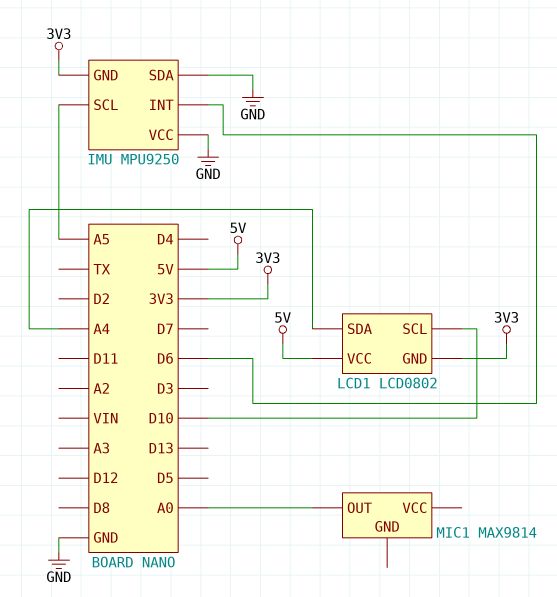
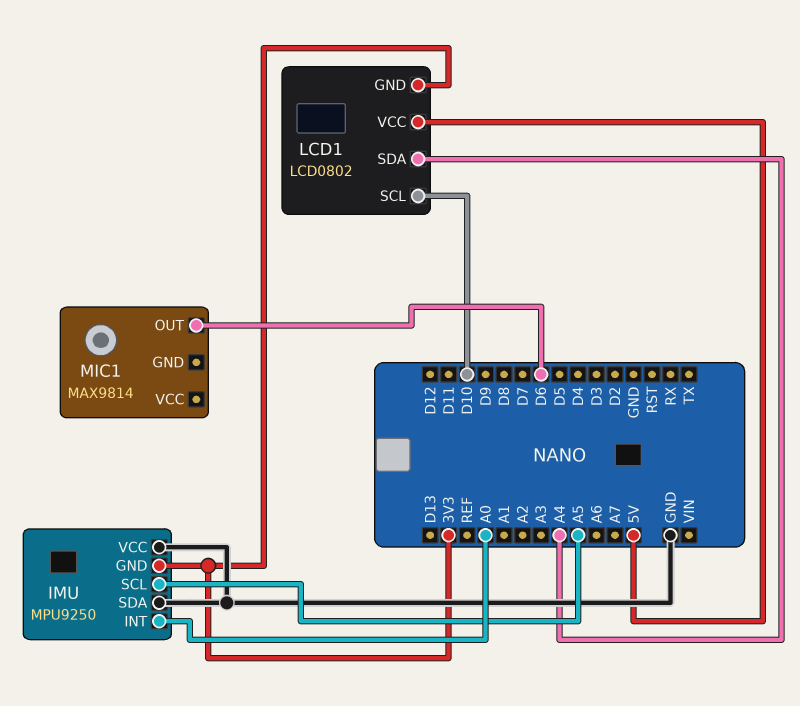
IMU pin INT: D6 -> A0
MIC1 pin OUT: A0 -> D6

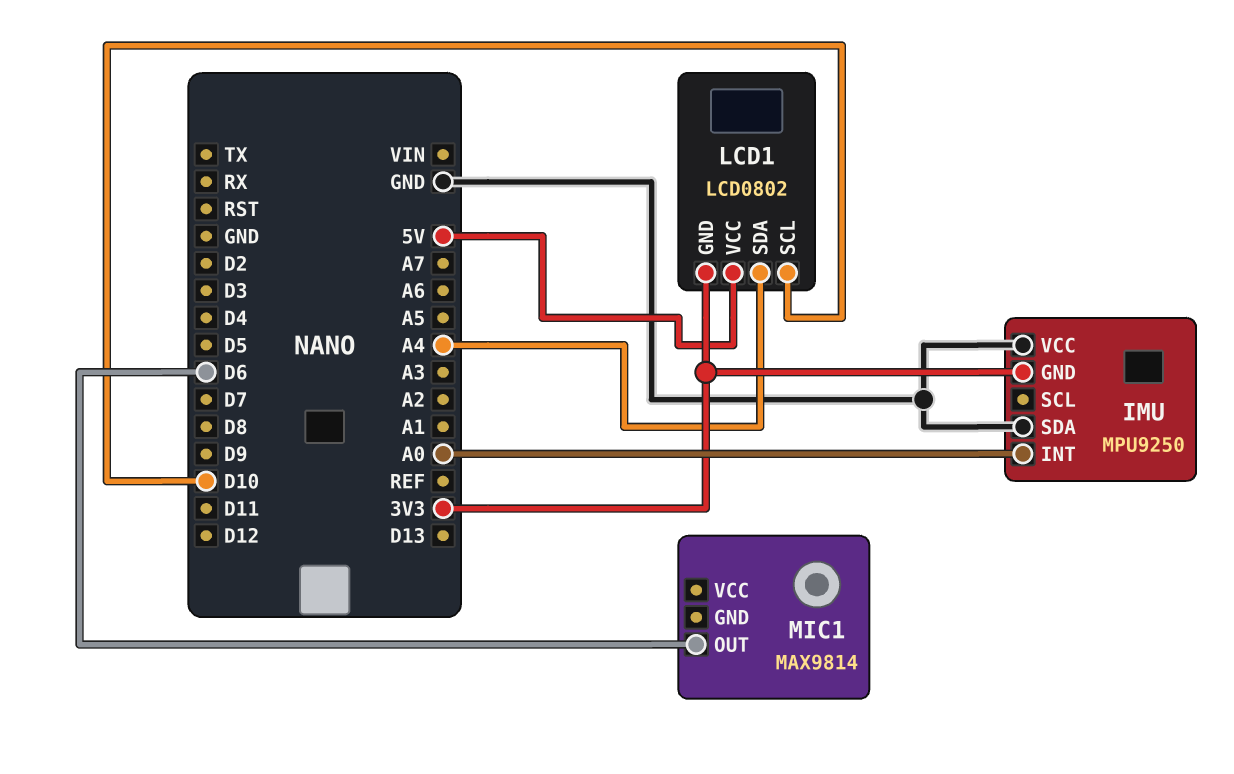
IMU pin SCL: A5 -> none

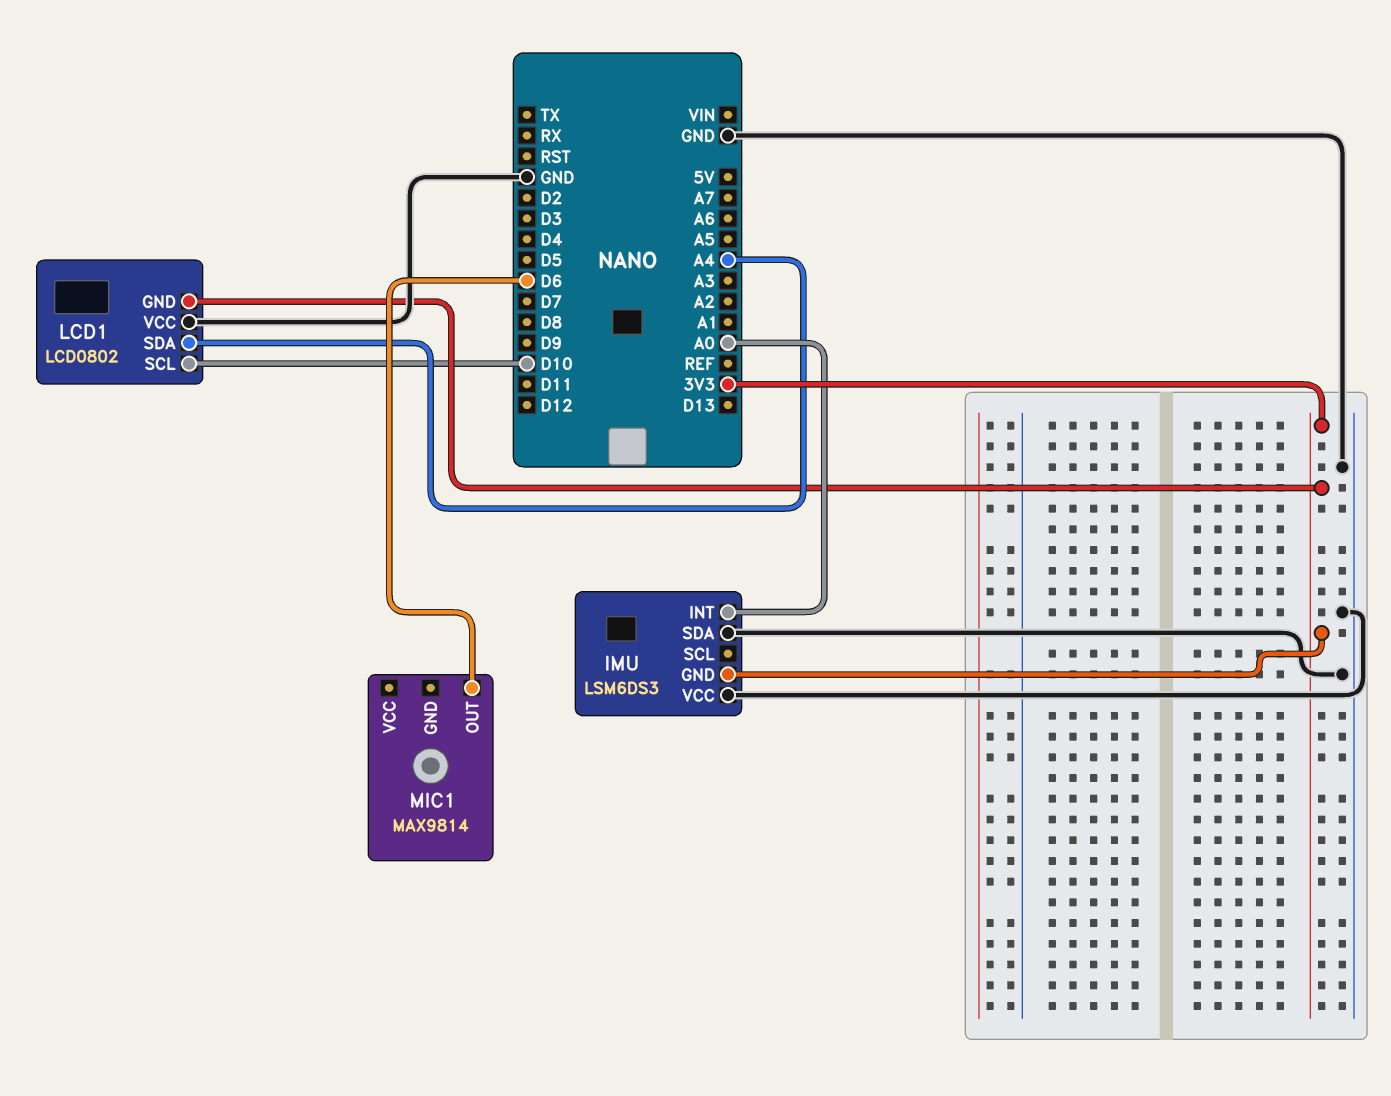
IMU: MPU9250 -> LSM6DS3
LCD1 pin VCC: 5V -> GND

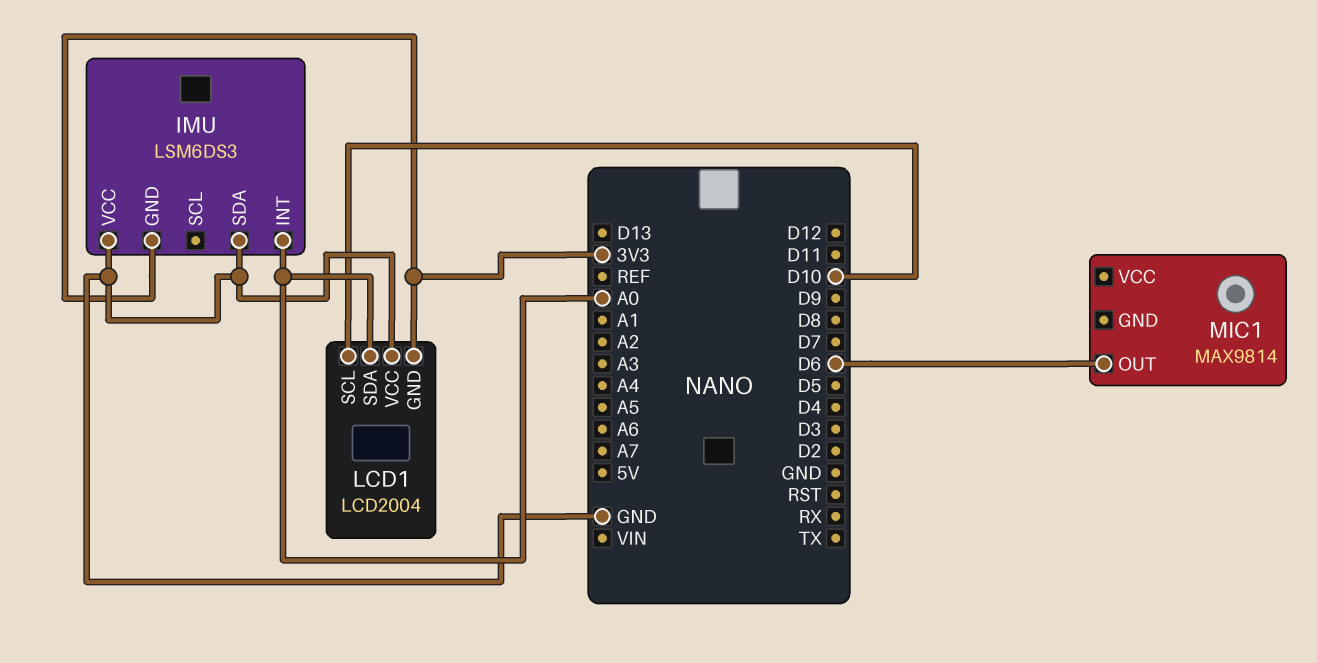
LCD1: LCD0802 -> LCD2004
LCD1 pin SDA: A4 -> A0

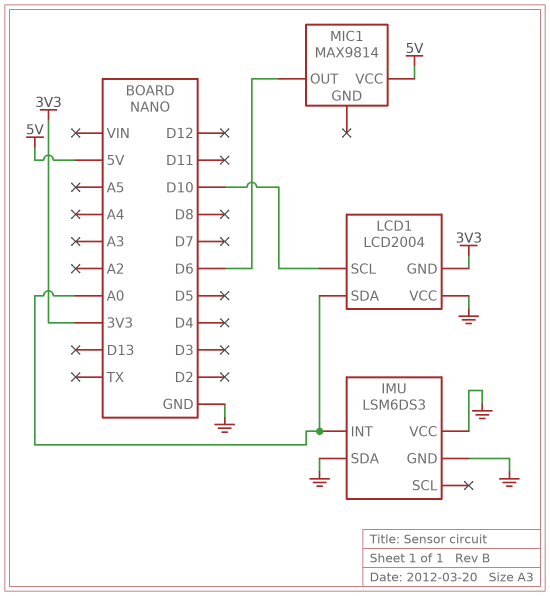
IMU pin GND: 3V3 -> GND
MIC1 pin VCC: none -> 5V

